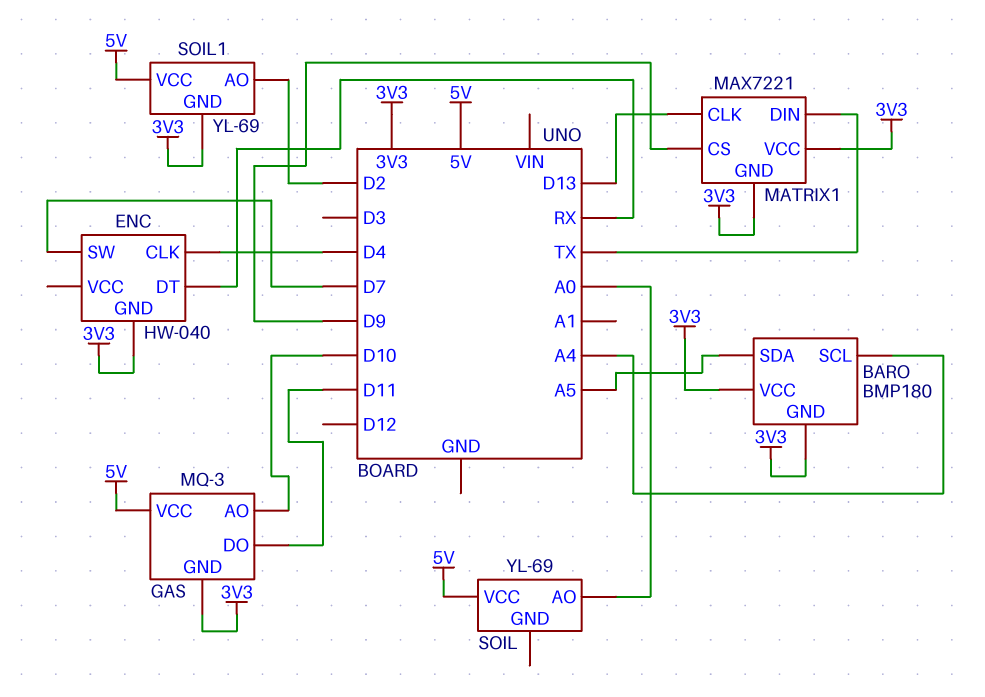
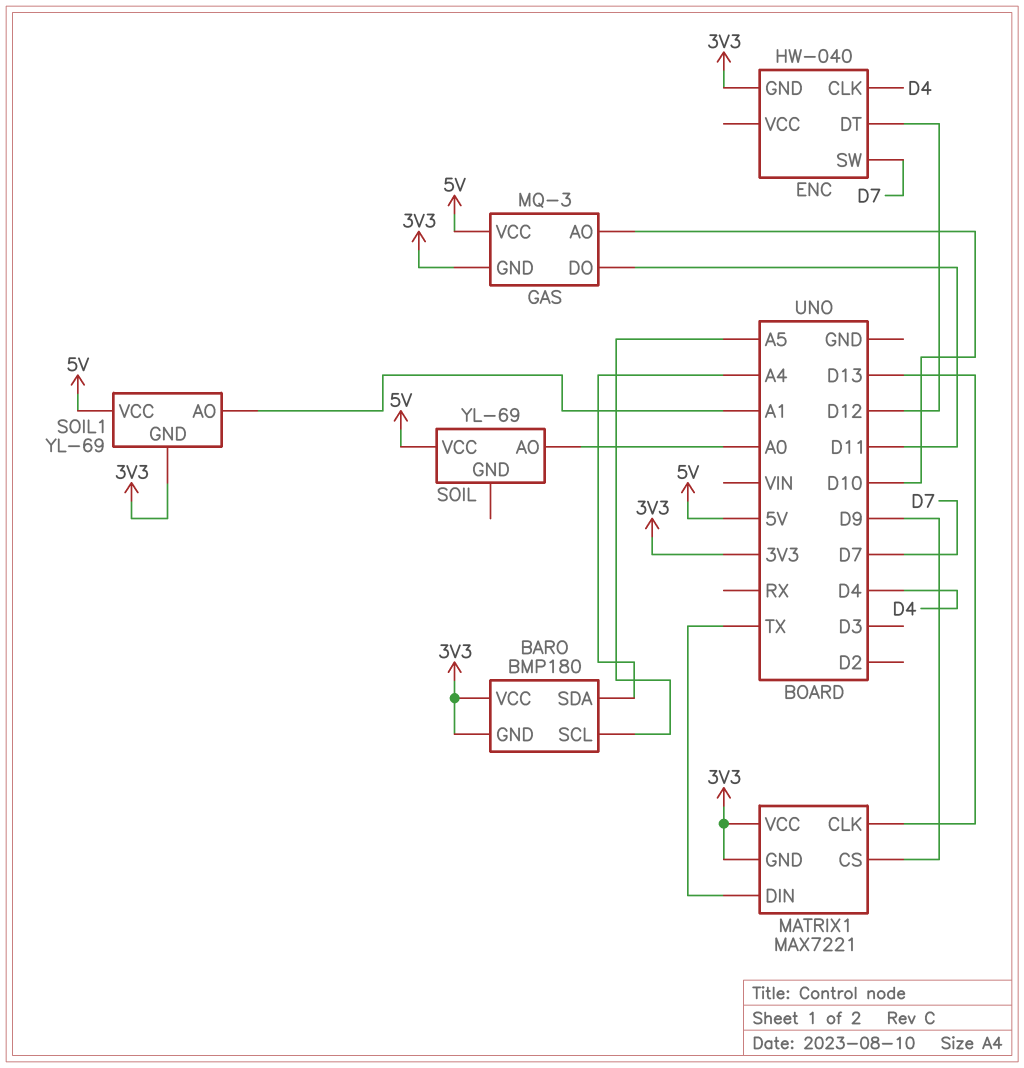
BARO pin SCL: A4 -> A5
BARO pin SDA: A5 -> A4
ENC pin DT: RX -> D12
SOIL1 pin AO: D2 -> A1

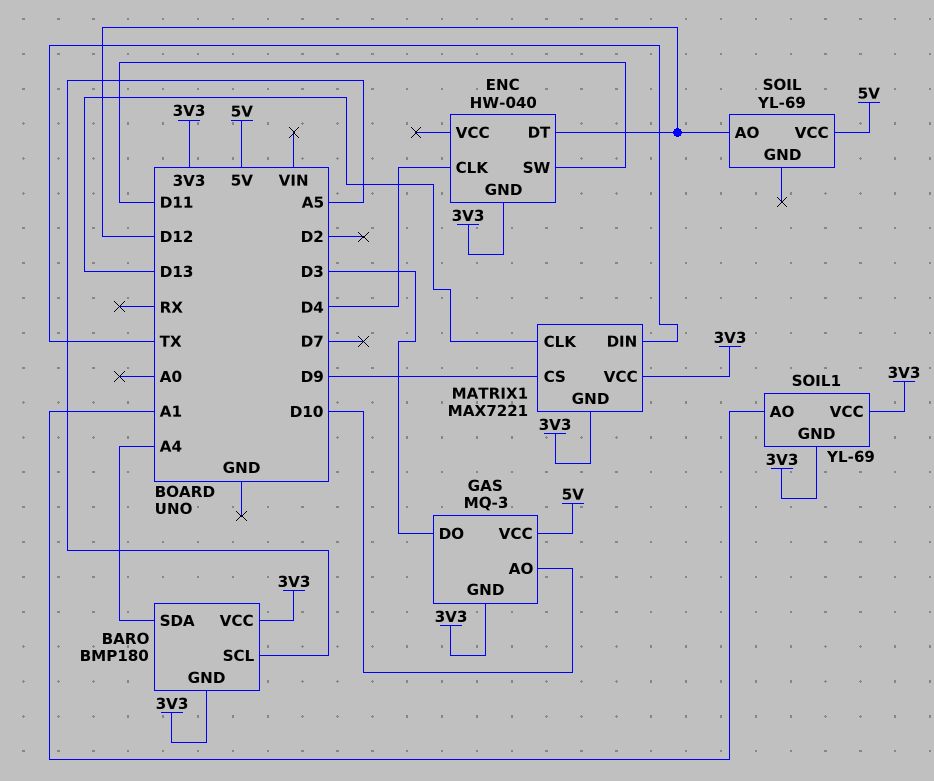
ENC pin SW: D7 -> D11
GAS pin DO: D11 -> D3
SOIL pin AO: A0 -> D12
SOIL1 pin VCC: 5V -> 3V3

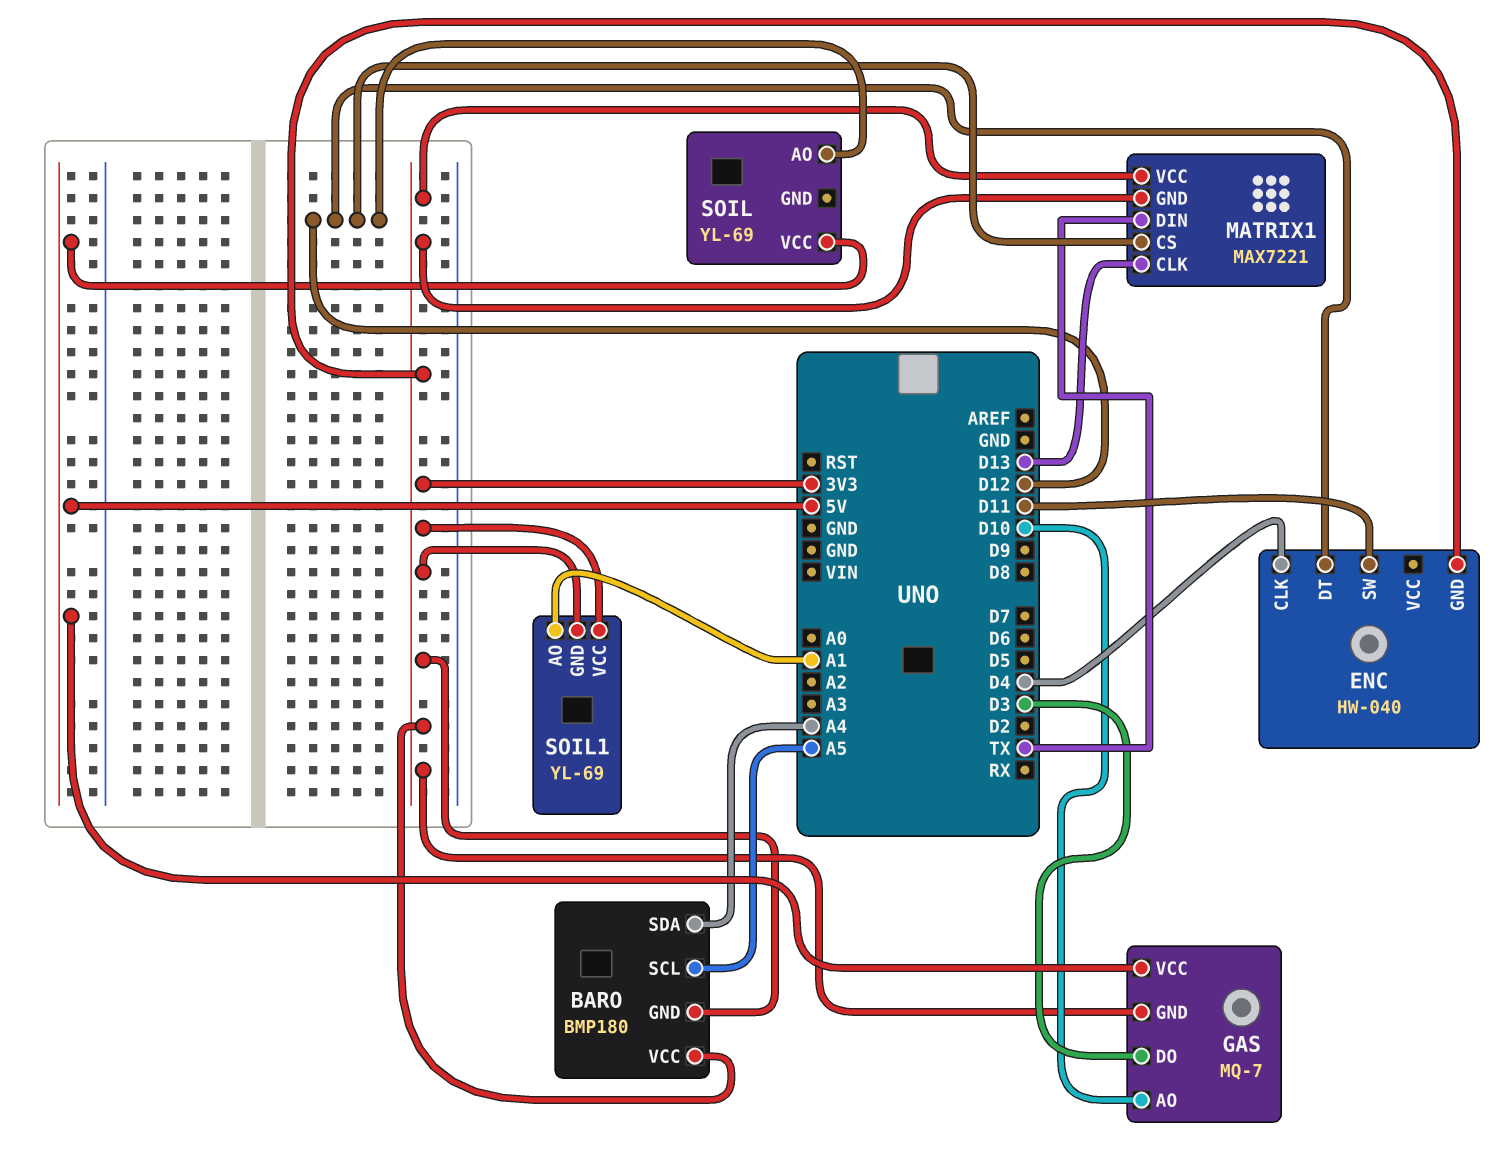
GAS: MQ-3 -> MQ-7
MATRIX1 pin CS: D9 -> D12

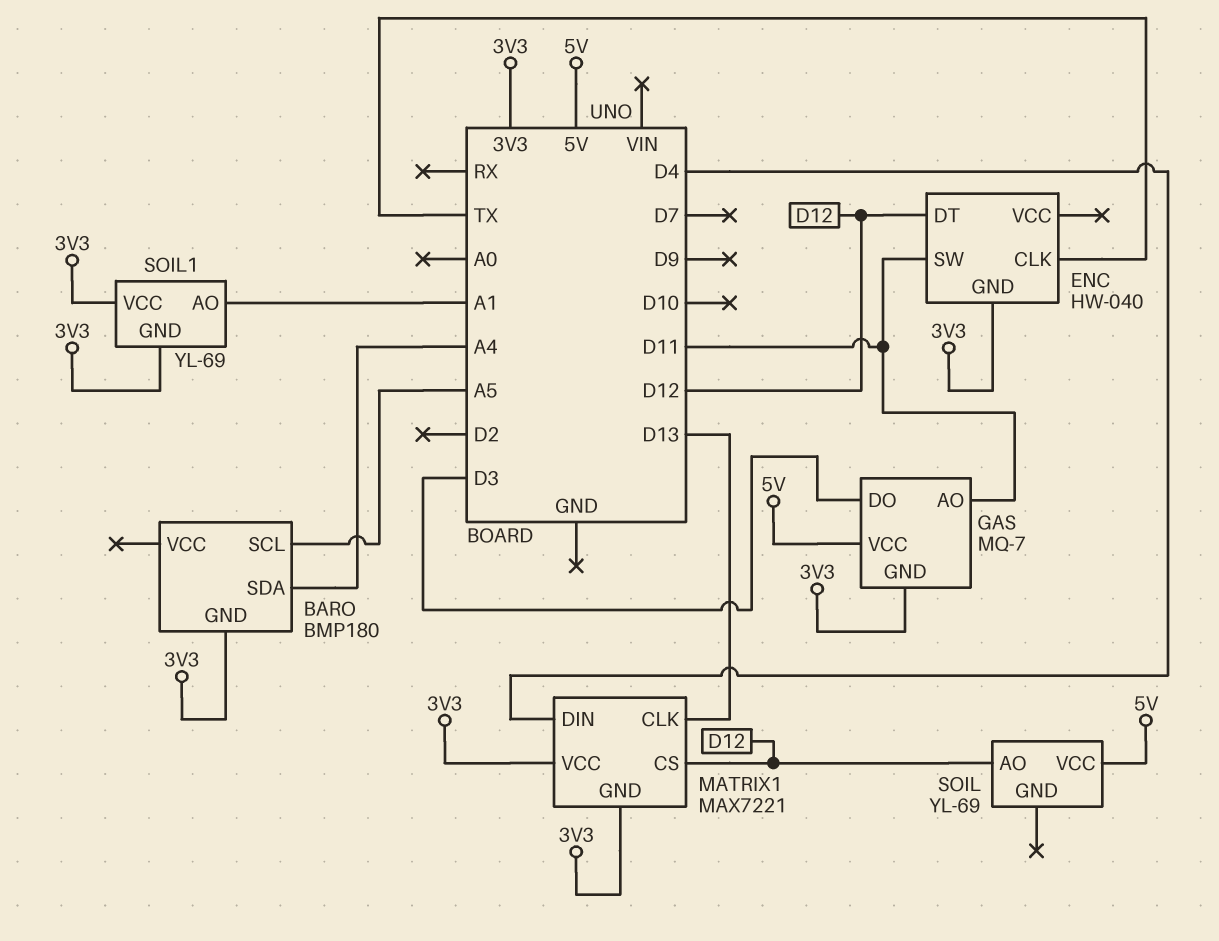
BARO pin VCC: 3V3 -> none
ENC pin CLK: D4 -> TX
GAS pin AO: D10 -> D11
MATRIX1 pin DIN: TX -> D4

